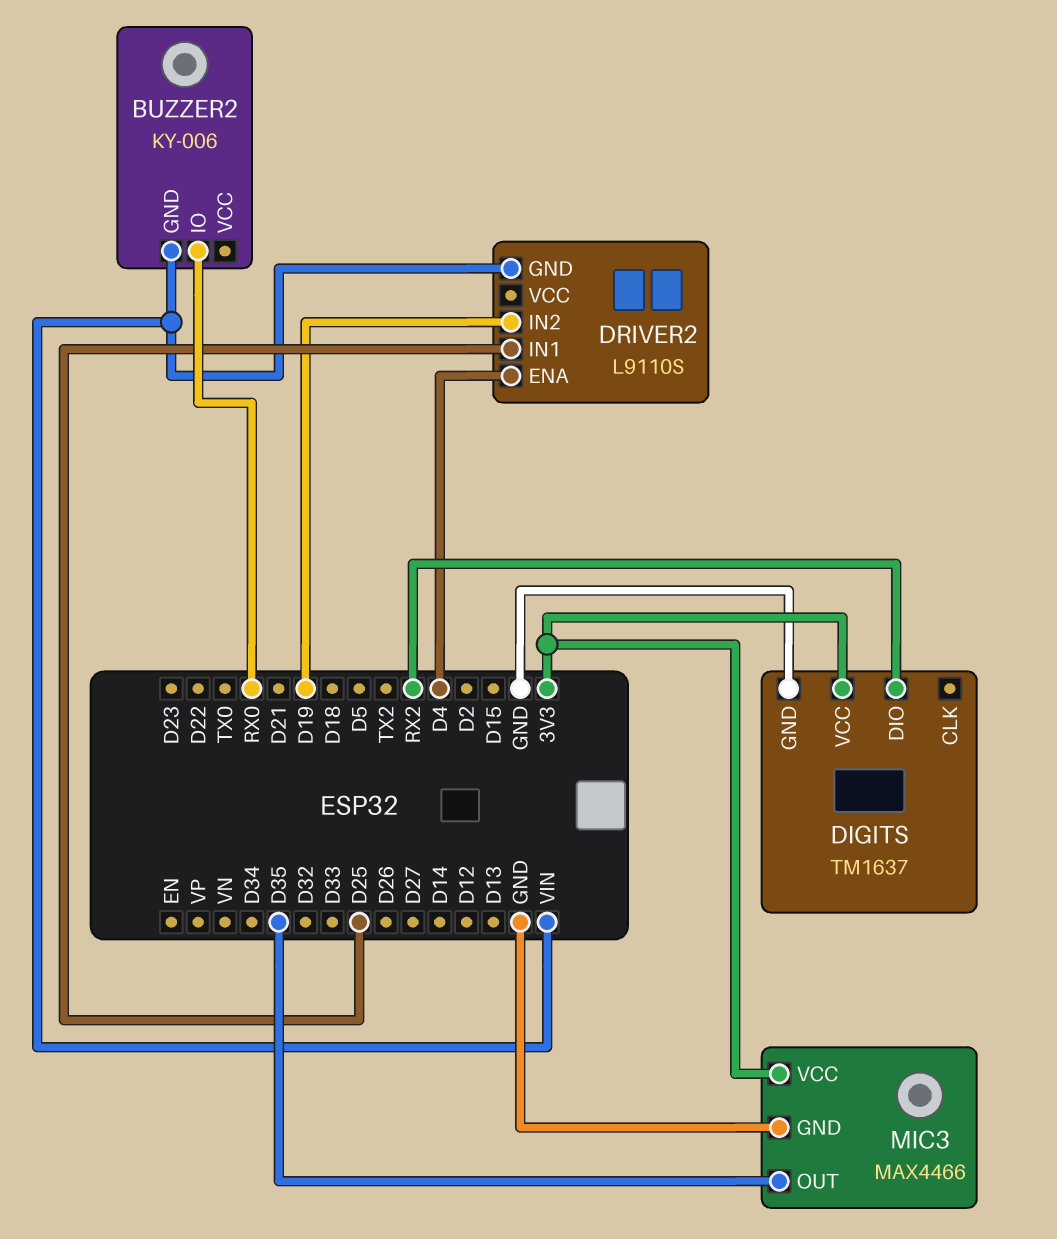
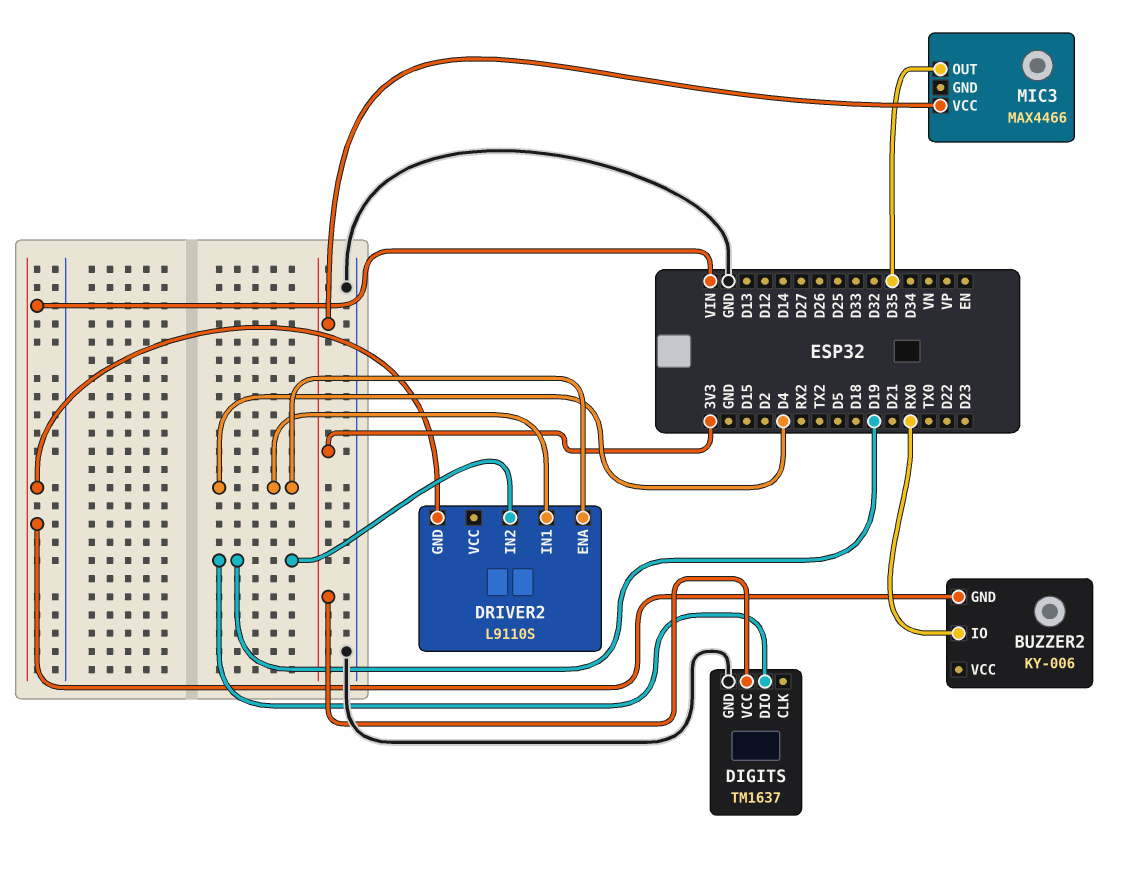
DIGITS pin DIO: RX2 -> D19
DRIVER2 pin IN1: D25 -> D4
MIC3 pin GND: GND -> none

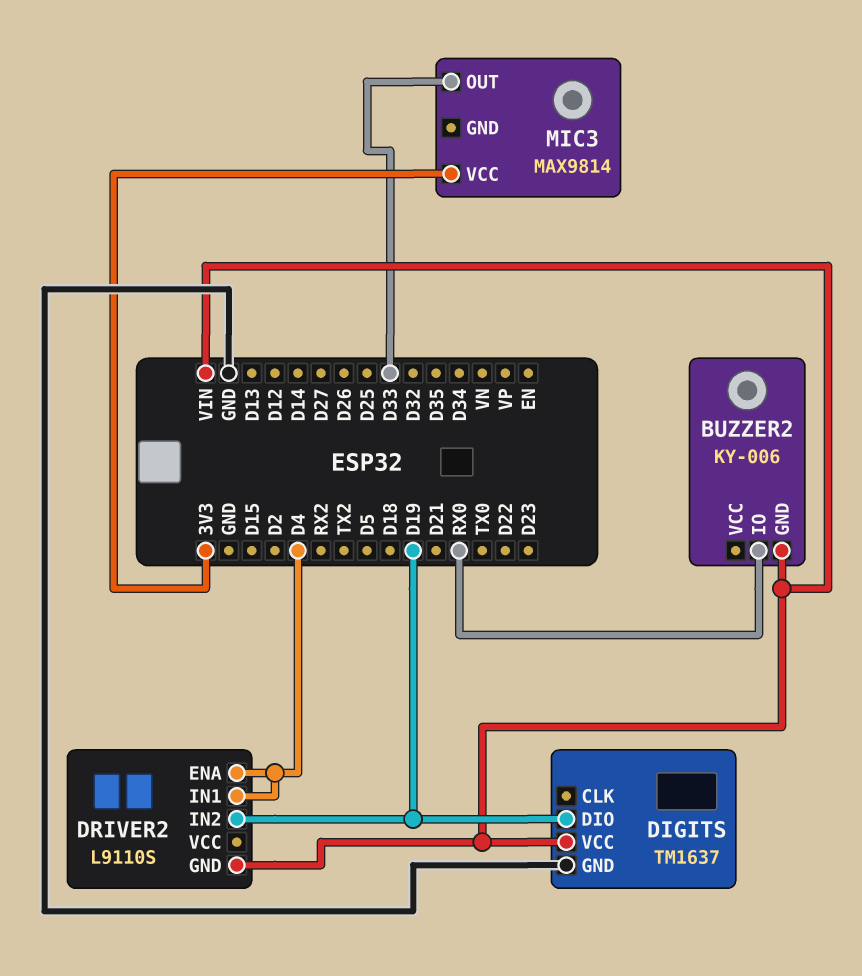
DIGITS pin VCC: 3V3 -> VIN
MIC3: MAX4466 -> MAX9814
MIC3 pin OUT: D35 -> D33

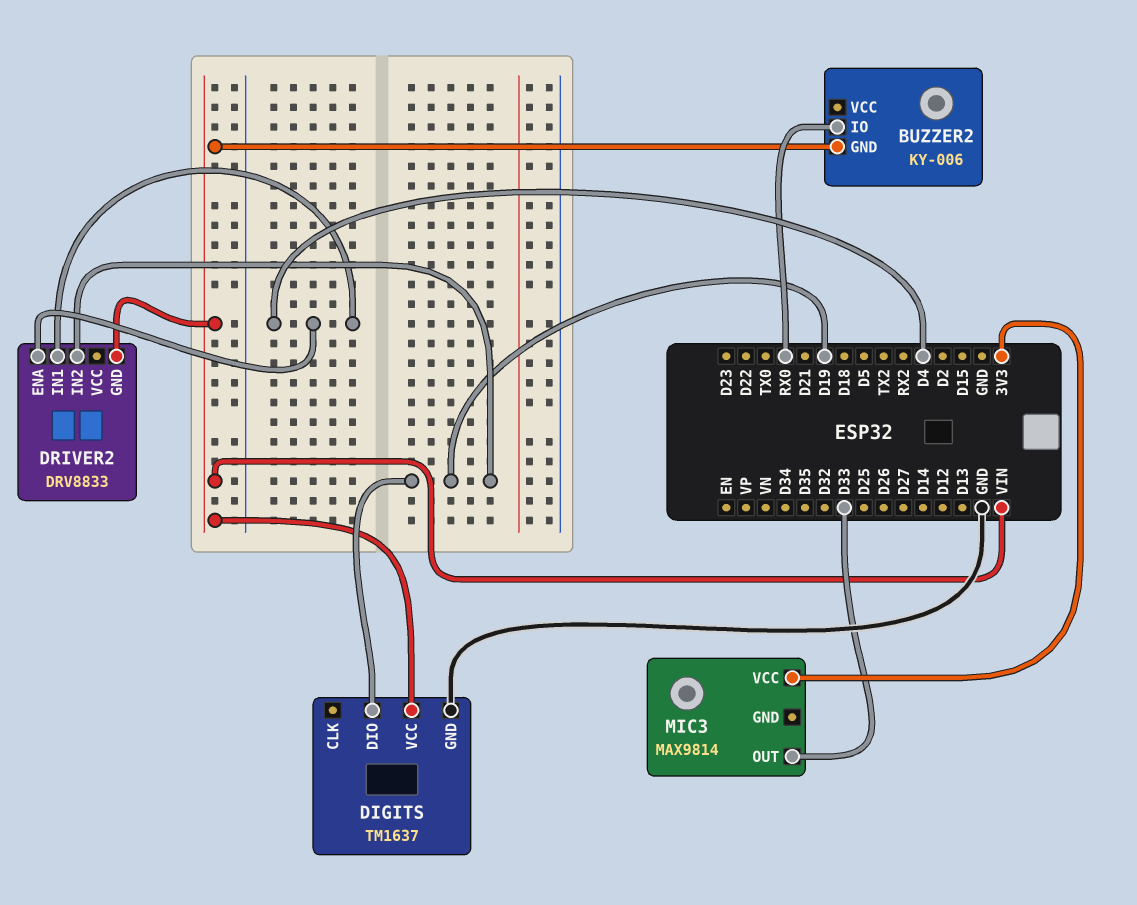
DRIVER2: L9110S -> DRV8833

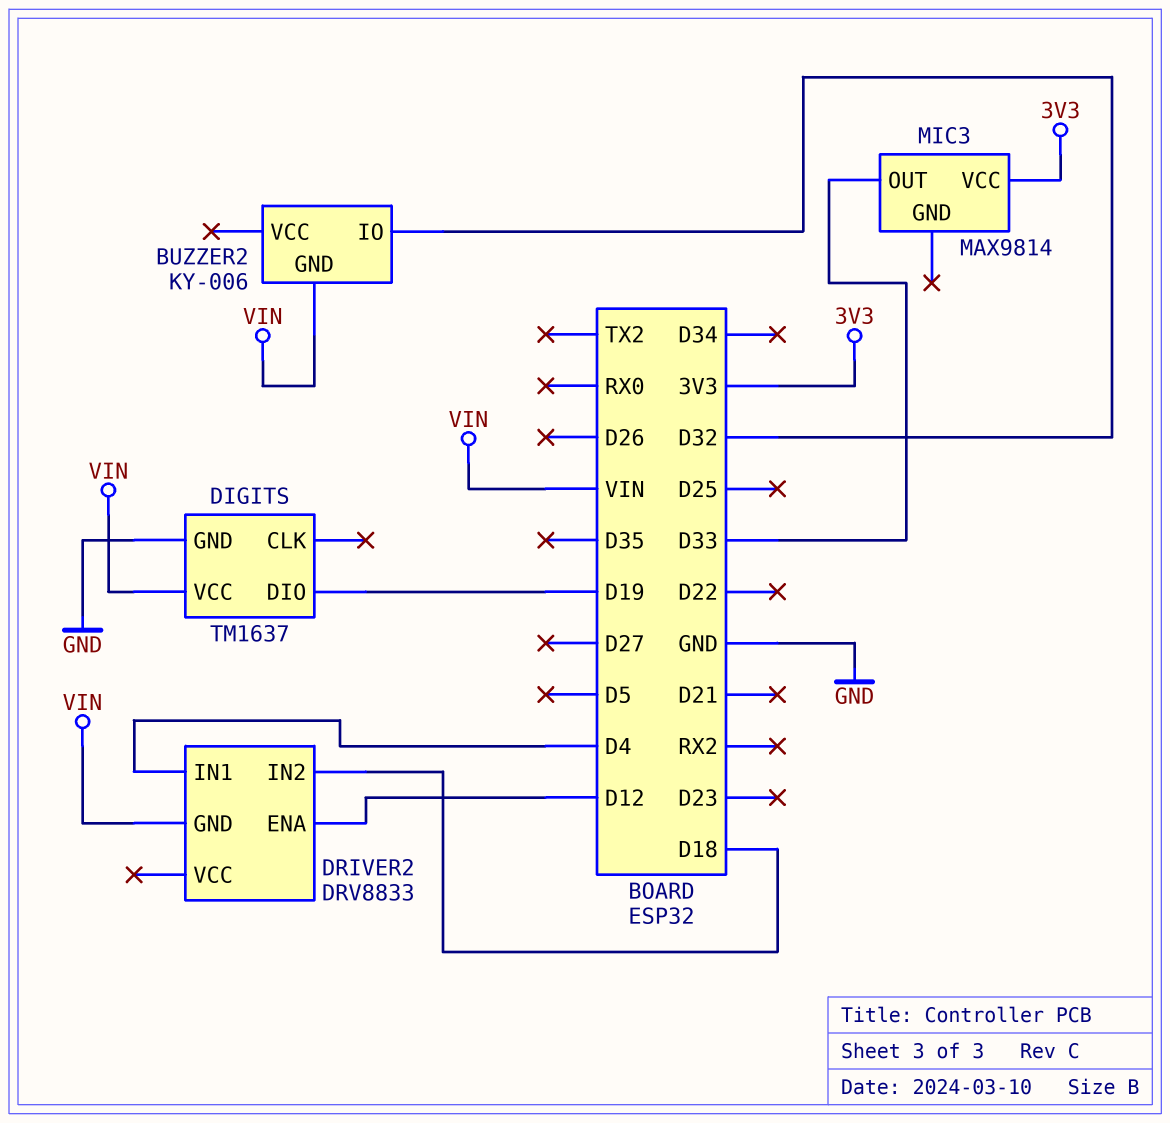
BUZZER2 pin IO: RX0 -> D32
DRIVER2 pin ENA: D4 -> D12
DRIVER2 pin IN2: D19 -> D18

